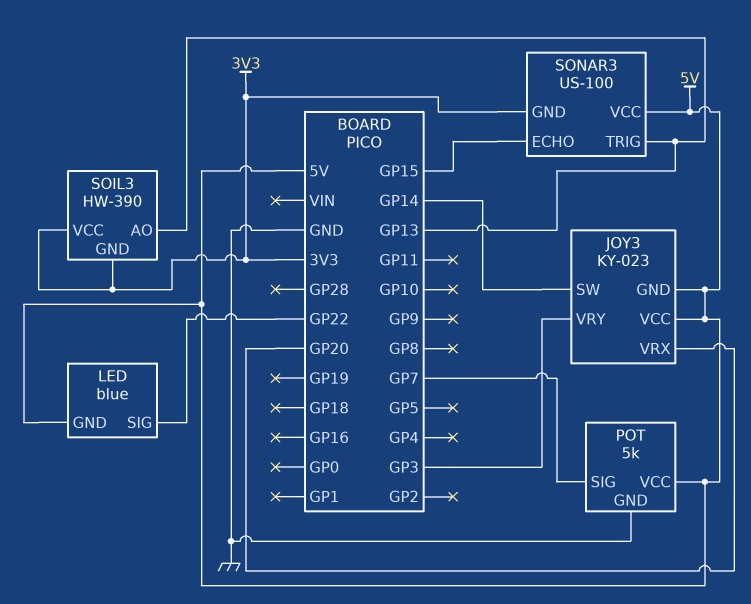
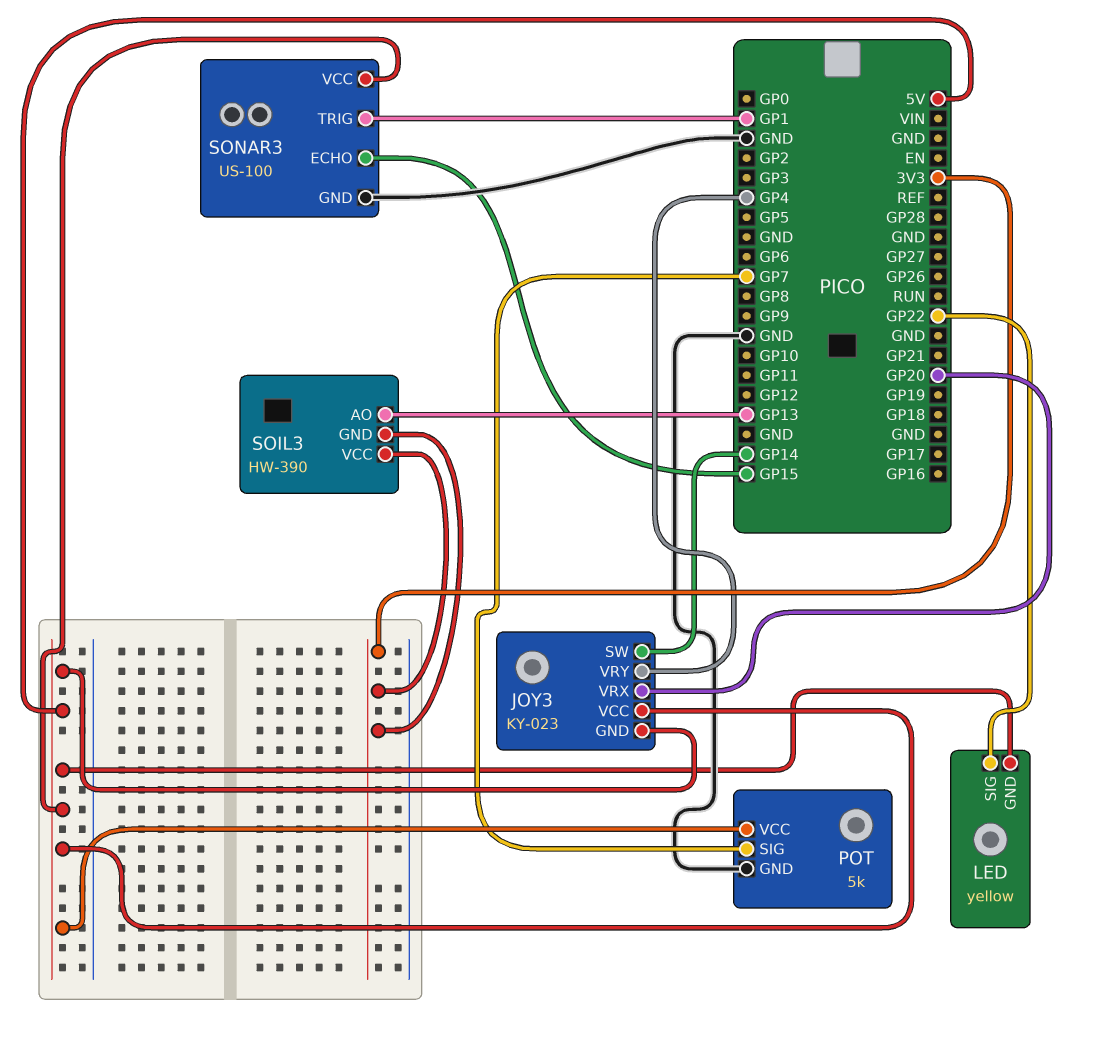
JOY3 pin VRY: GP3 -> GP4
LED: blue -> yellow
SONAR3 pin GND: 3V3 -> GND
SONAR3 pin TRIG: GP13 -> GP1

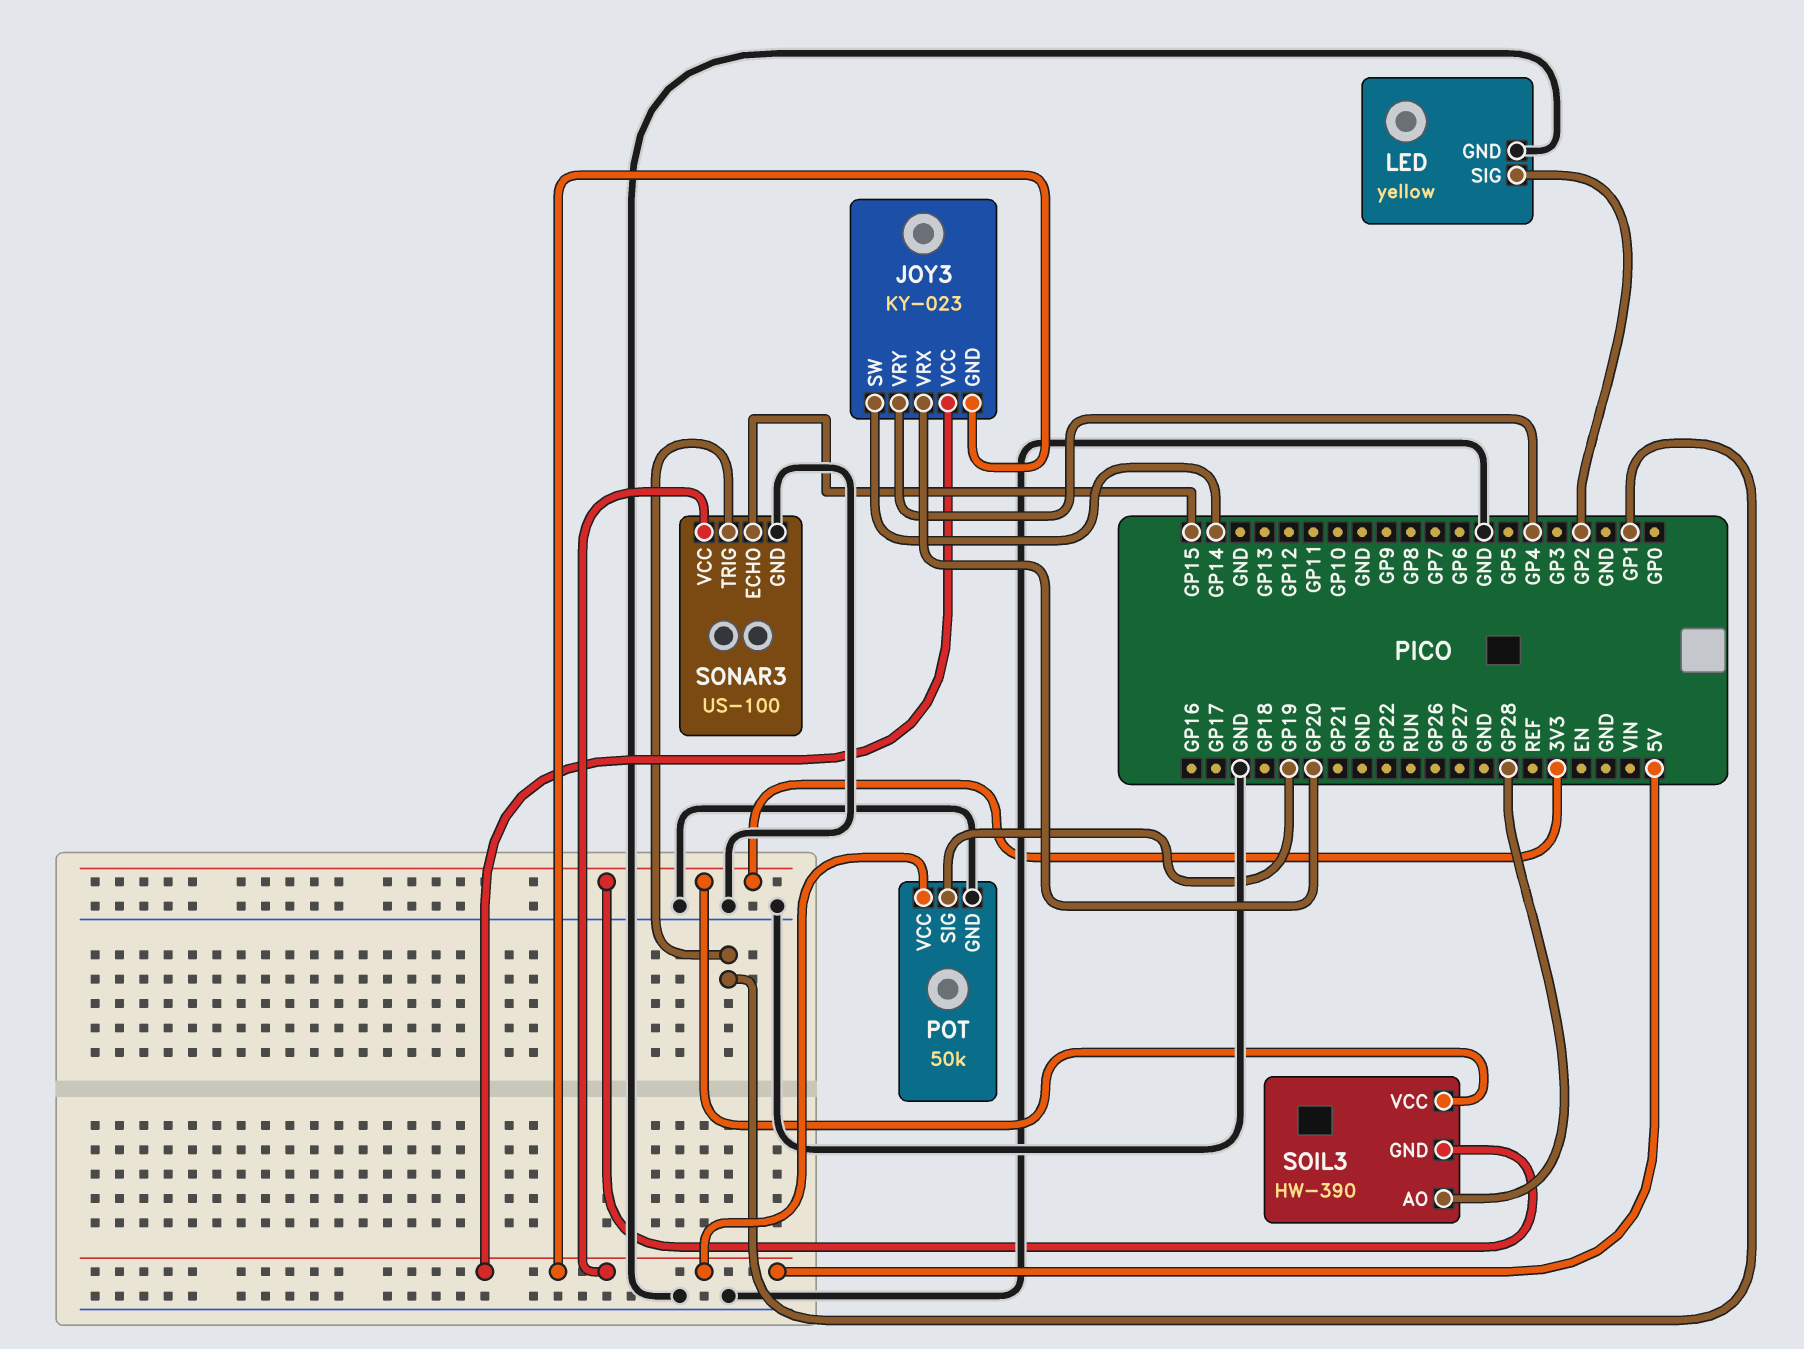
LED pin GND: 5V -> GND
LED pin SIG: GP22 -> GP2
POT: 5k -> 50k
POT pin SIG: GP7 -> GP19
SOIL3 pin AO: GP13 -> GP28

